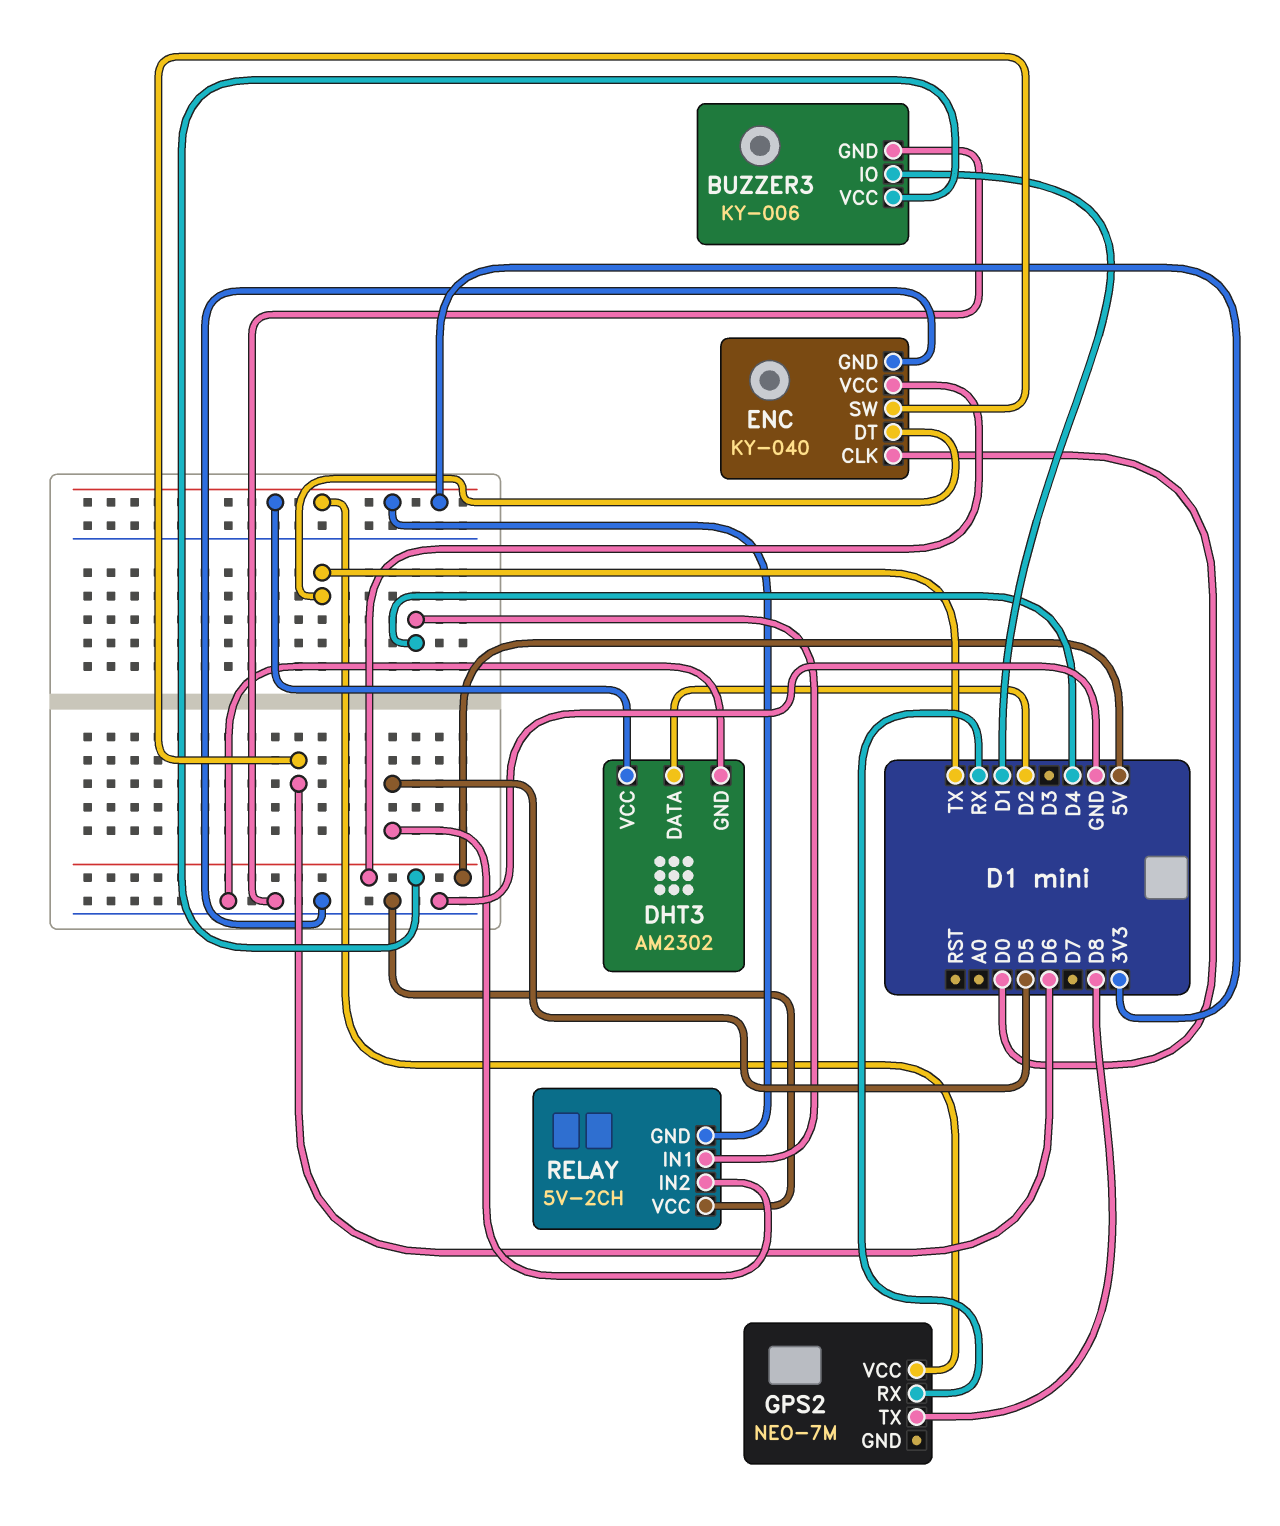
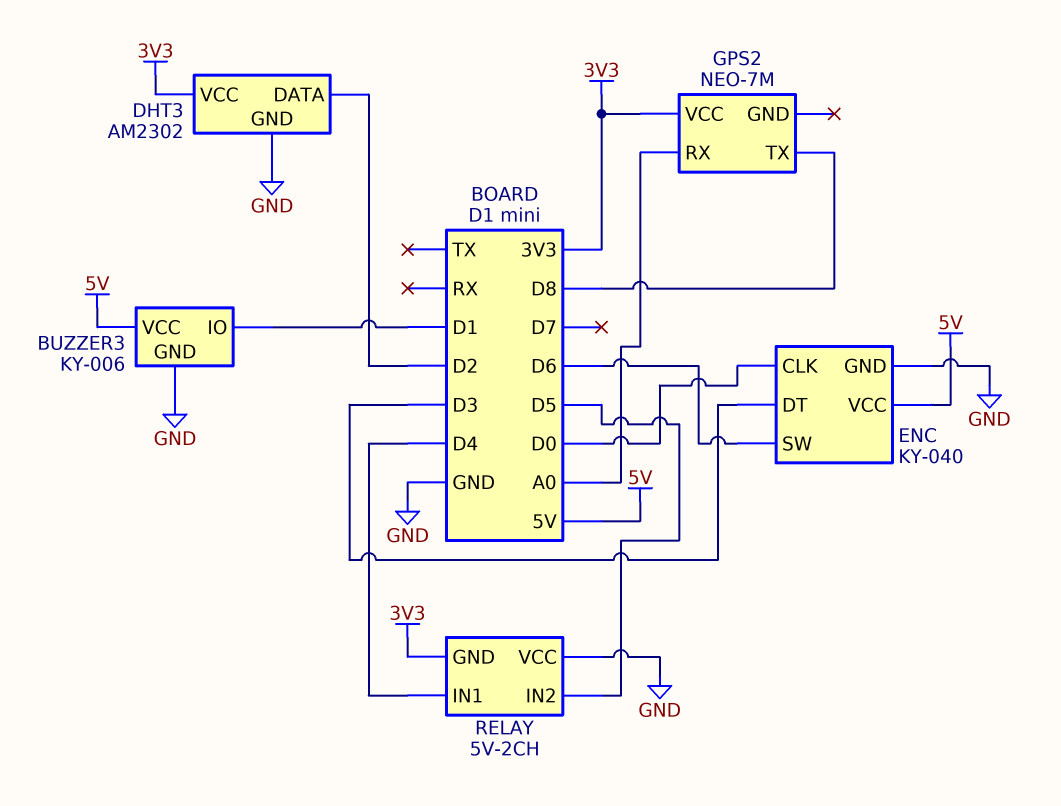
ENC pin DT: TX -> D3
GPS2 pin RX: RX -> A0

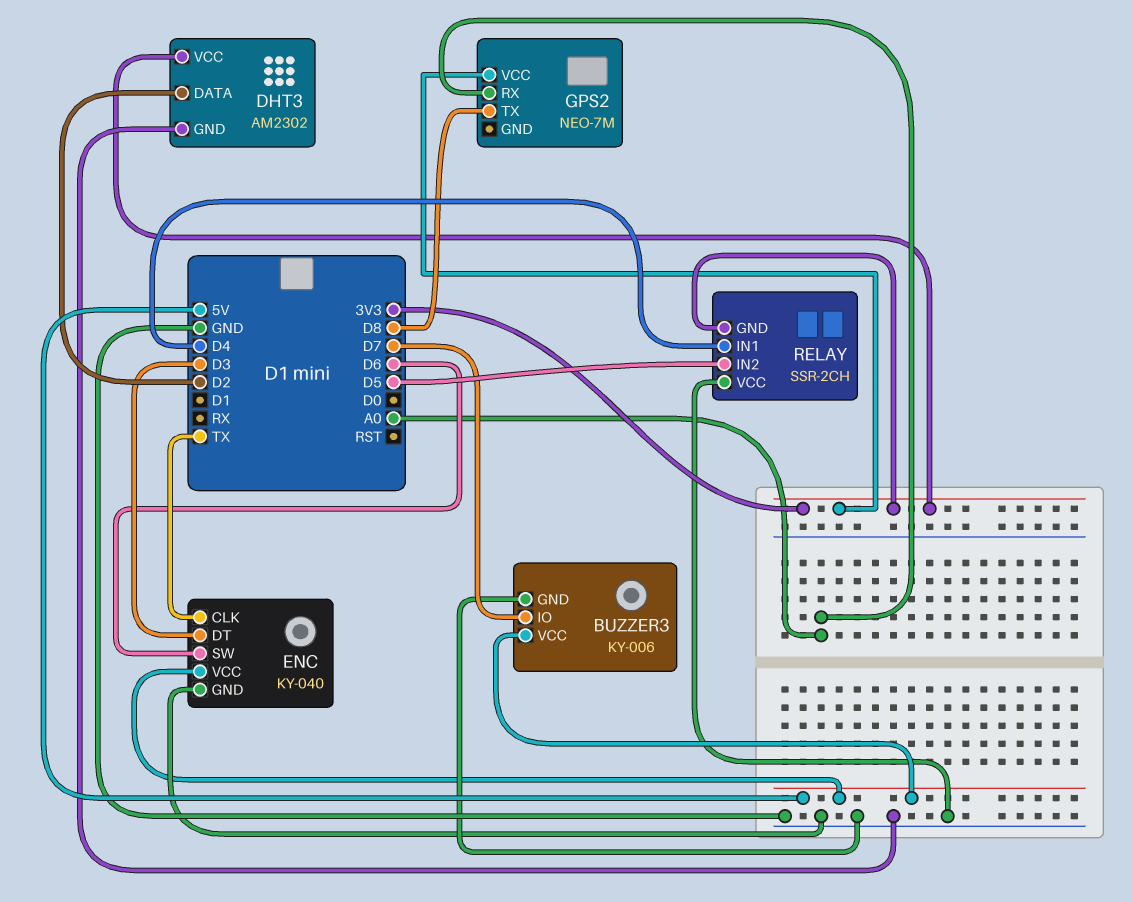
BUZZER3 pin IO: D1 -> D7
ENC pin CLK: D0 -> TX
RELAY: 5V-2CH -> SSR-2CH

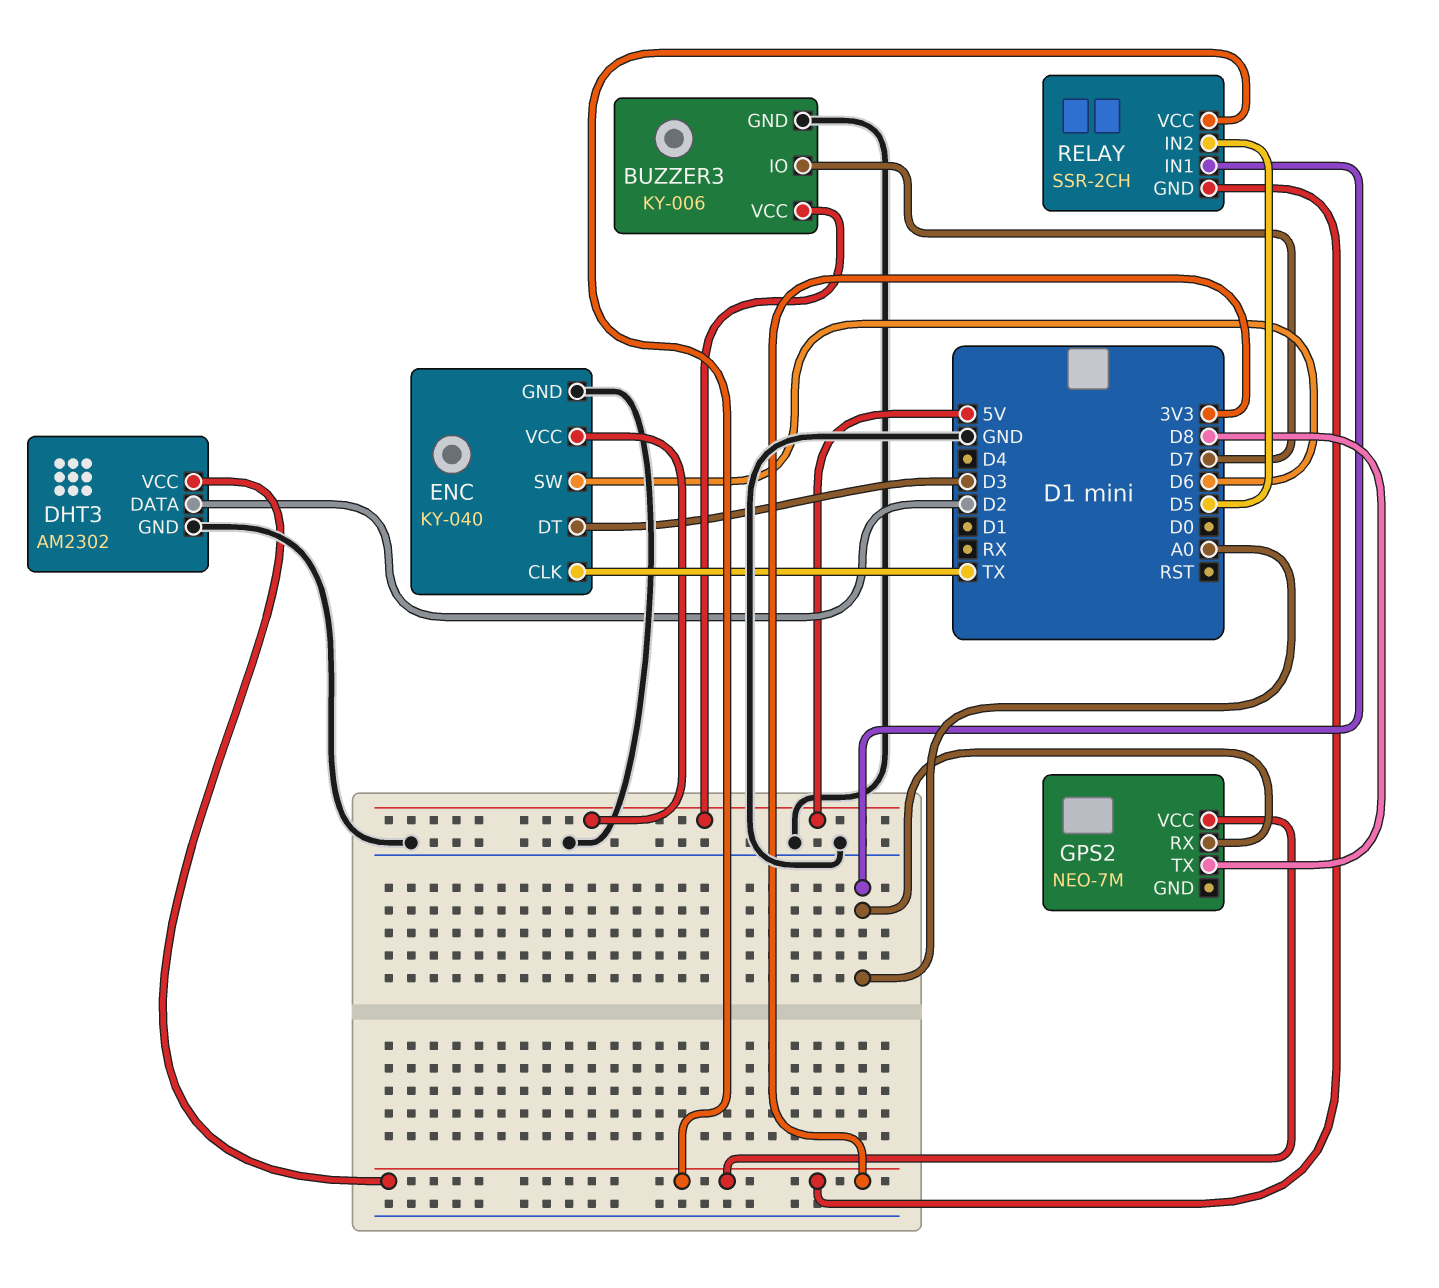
RELAY pin IN1: D4 -> A0
RELAY pin VCC: GND -> 3V3

